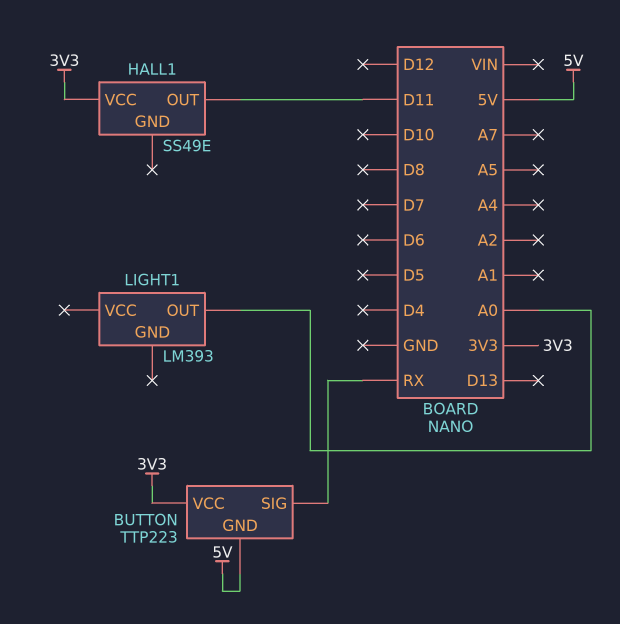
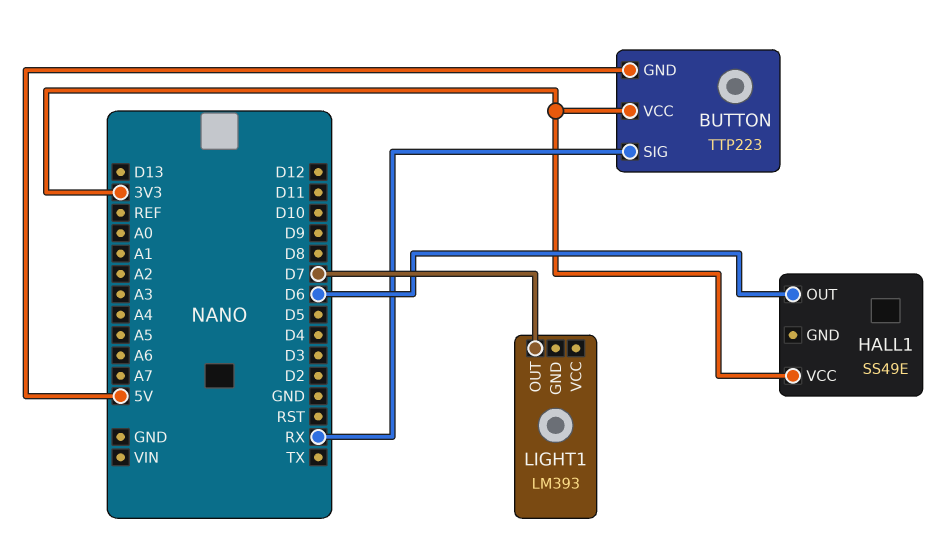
HALL1 pin OUT: D11 -> D6
LIGHT1 pin OUT: A0 -> D7

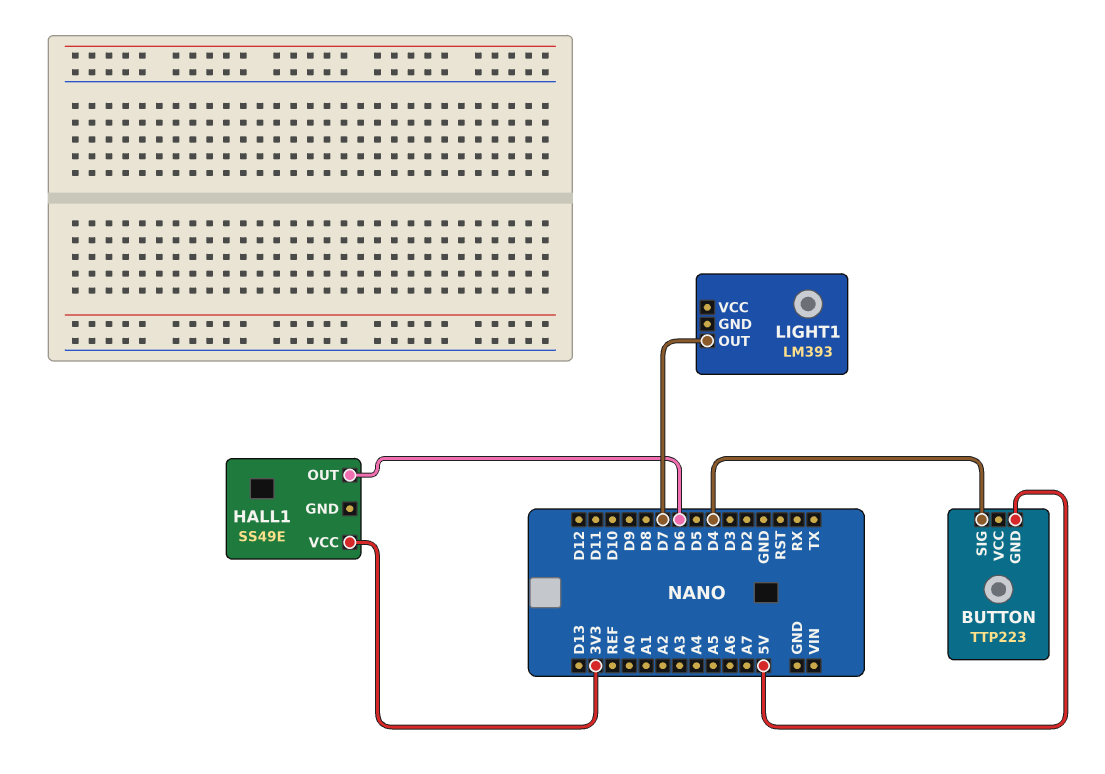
BUTTON pin SIG: RX -> D4
BUTTON pin VCC: 3V3 -> none

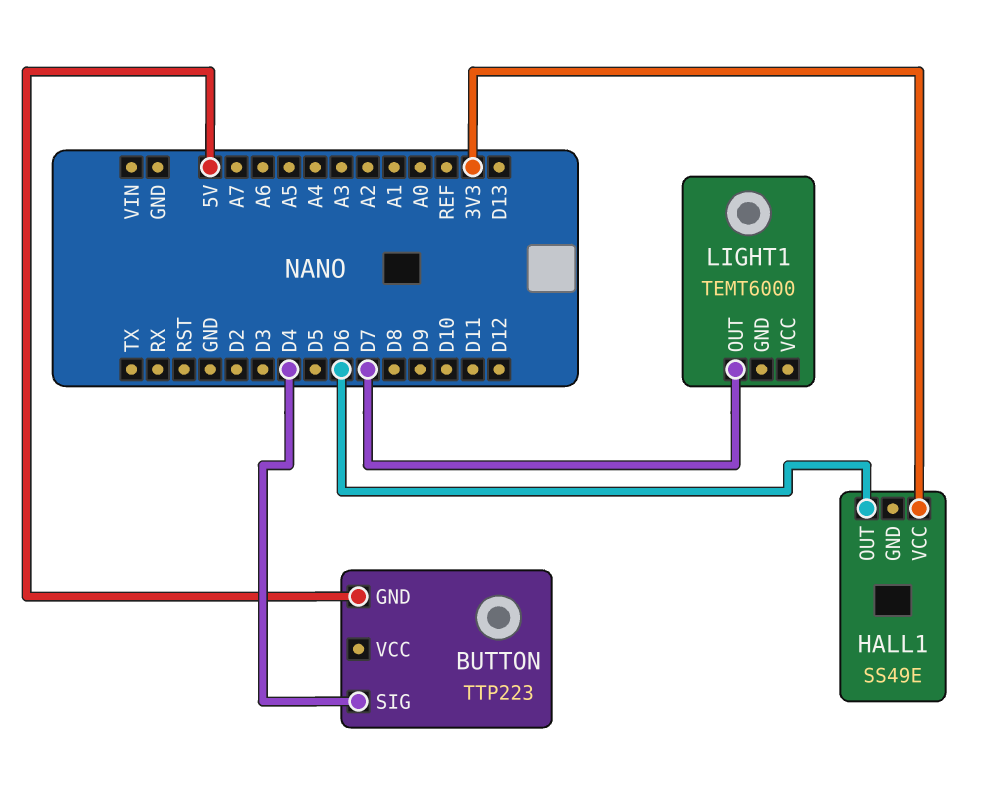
LIGHT1: LM393 -> TEMT6000

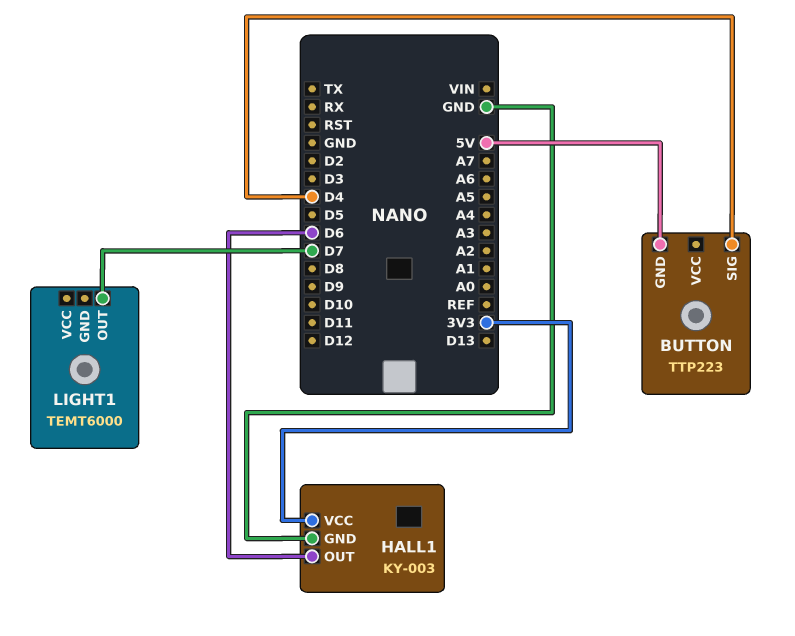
HALL1: SS49E -> KY-003
HALL1 pin GND: none -> GND

